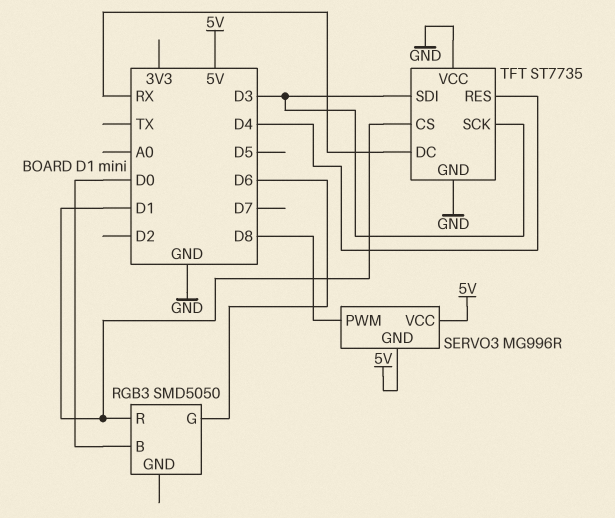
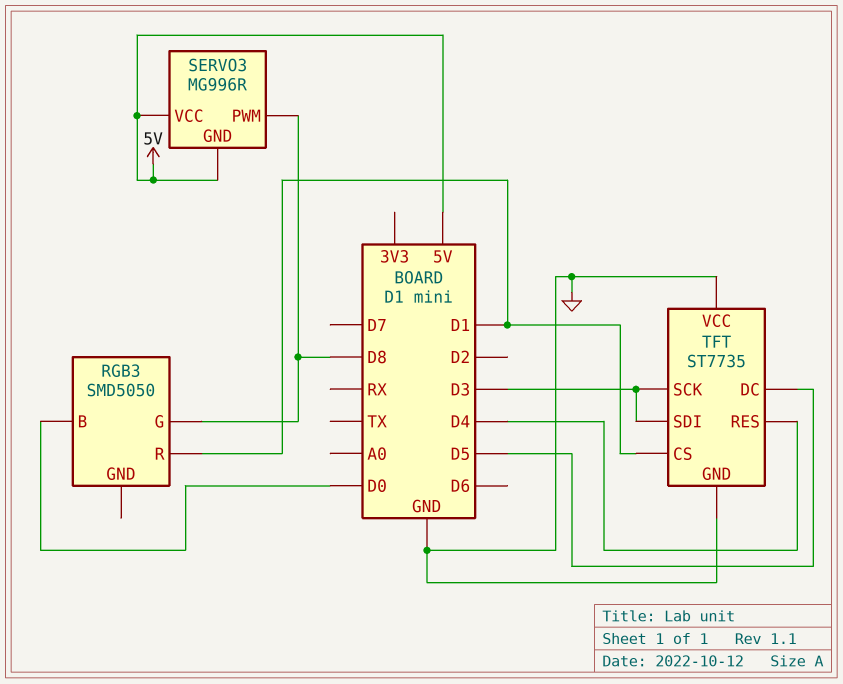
RGB3 pin G: D6 -> D8
TFT pin DC: RX -> D5

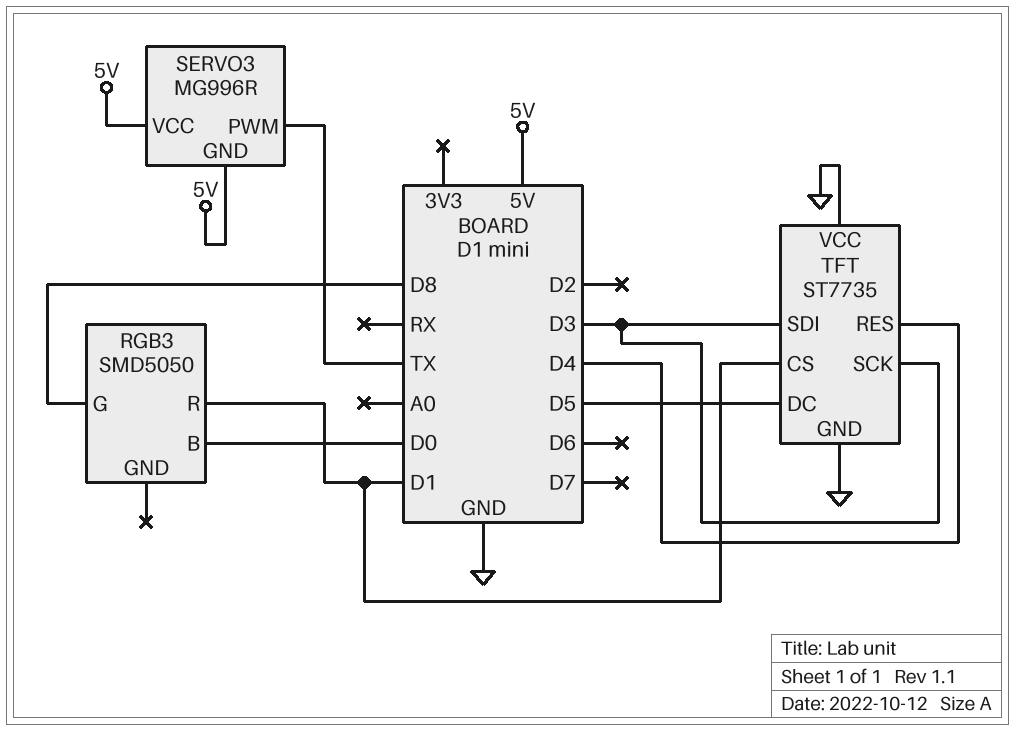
SERVO3 pin PWM: D8 -> TX

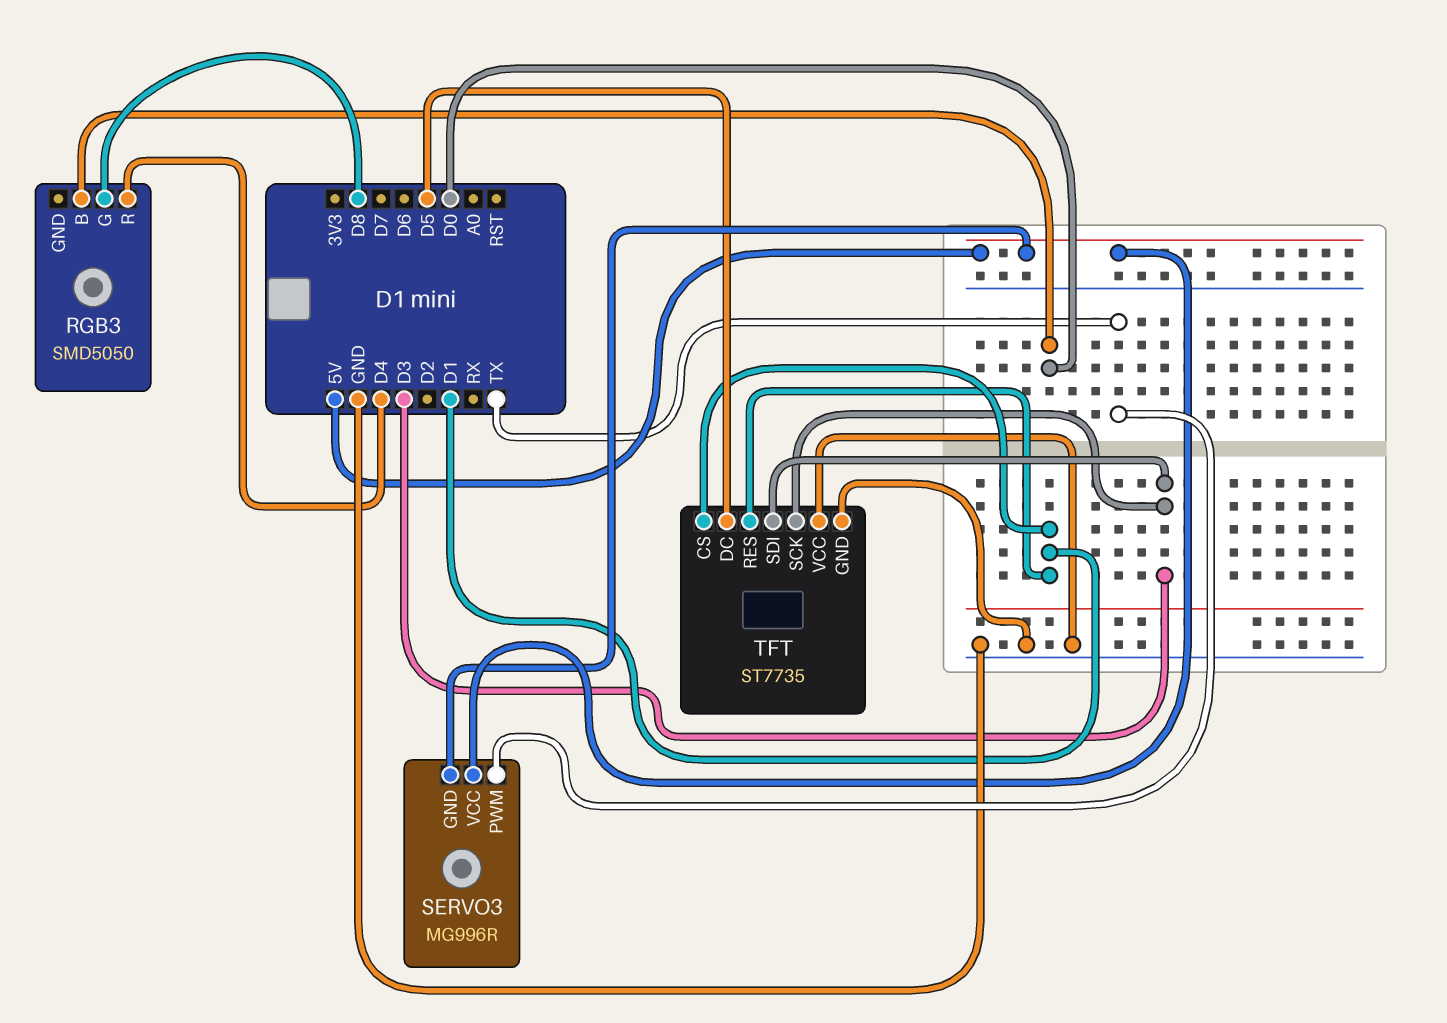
RGB3 pin R: D1 -> D4
TFT pin RES: D4 -> D1

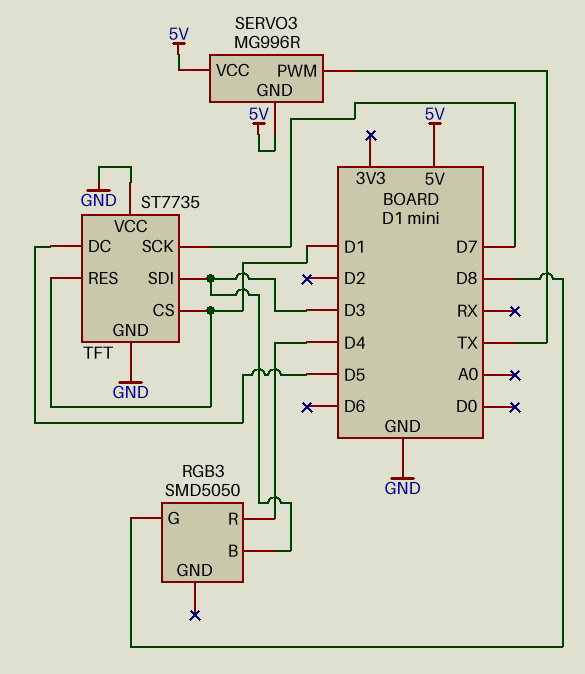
RGB3 pin B: D0 -> D3
TFT pin SCK: D3 -> D7

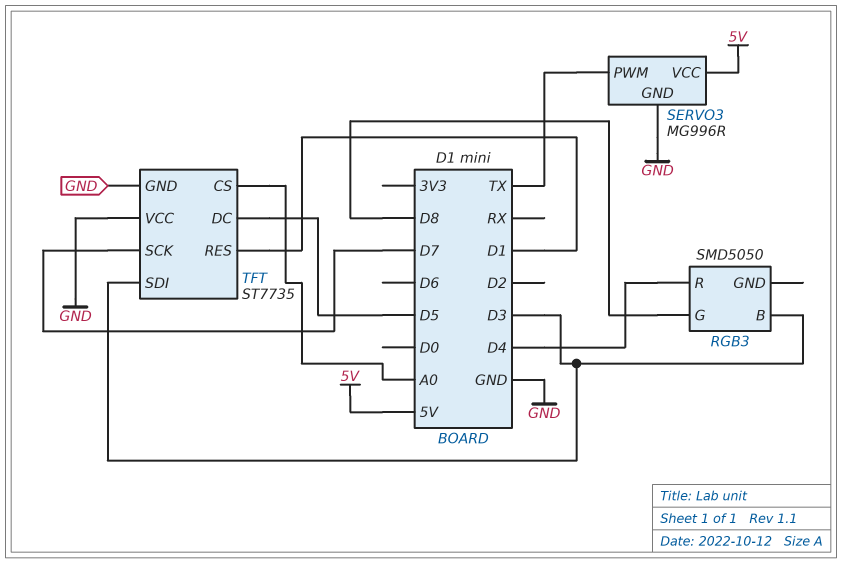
SERVO3 pin GND: 5V -> GND
TFT pin CS: D1 -> A0

